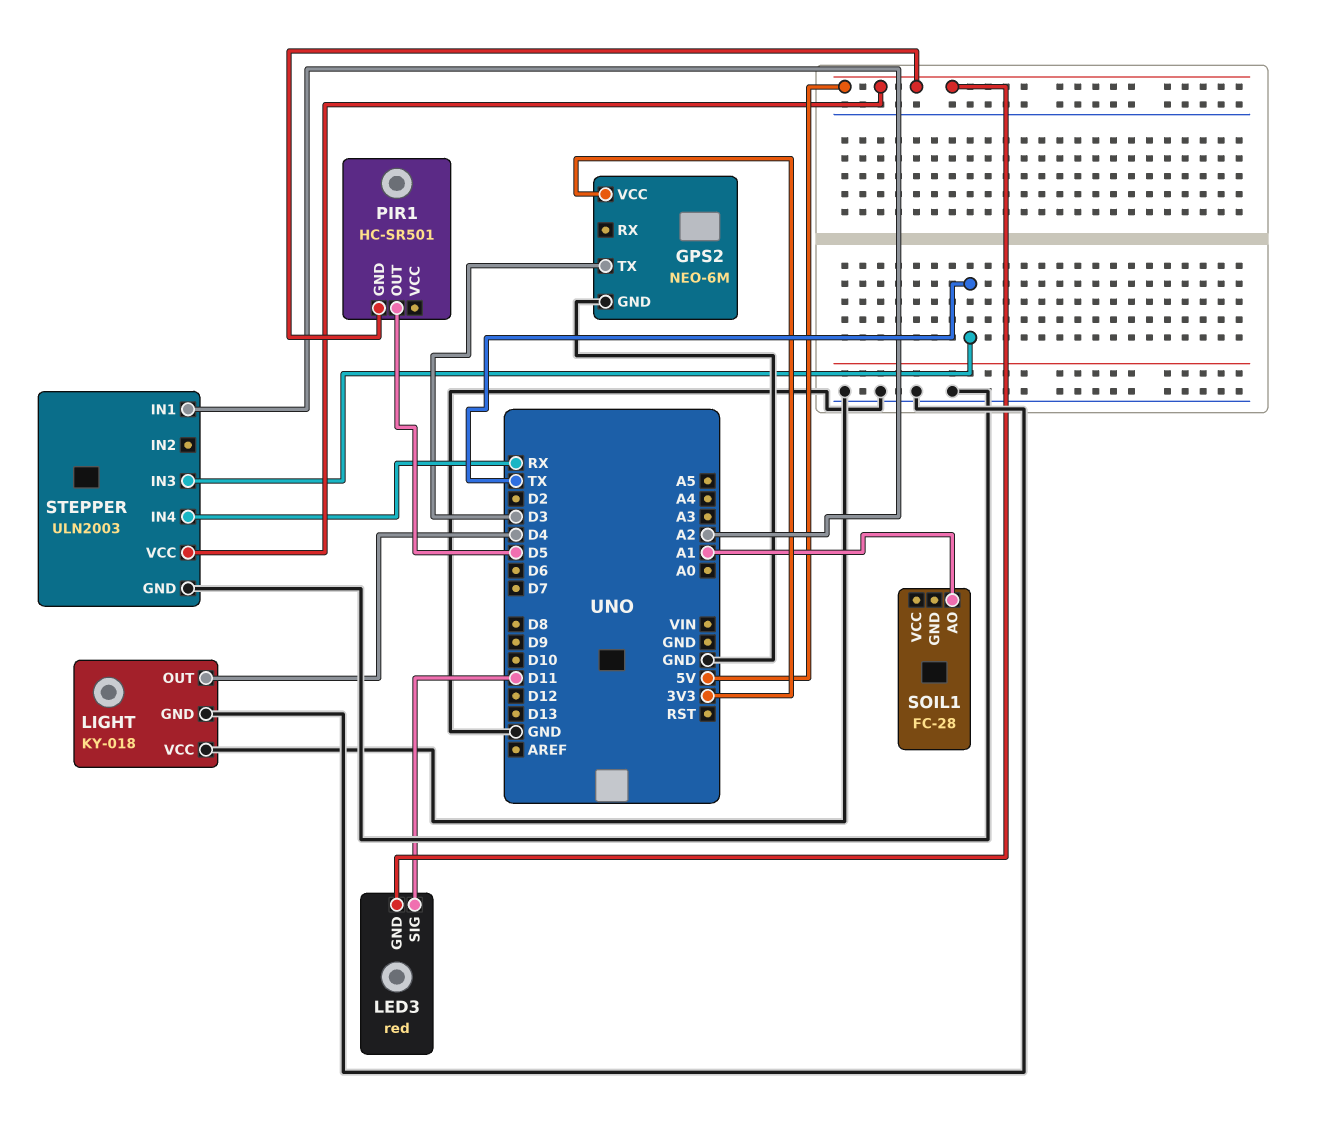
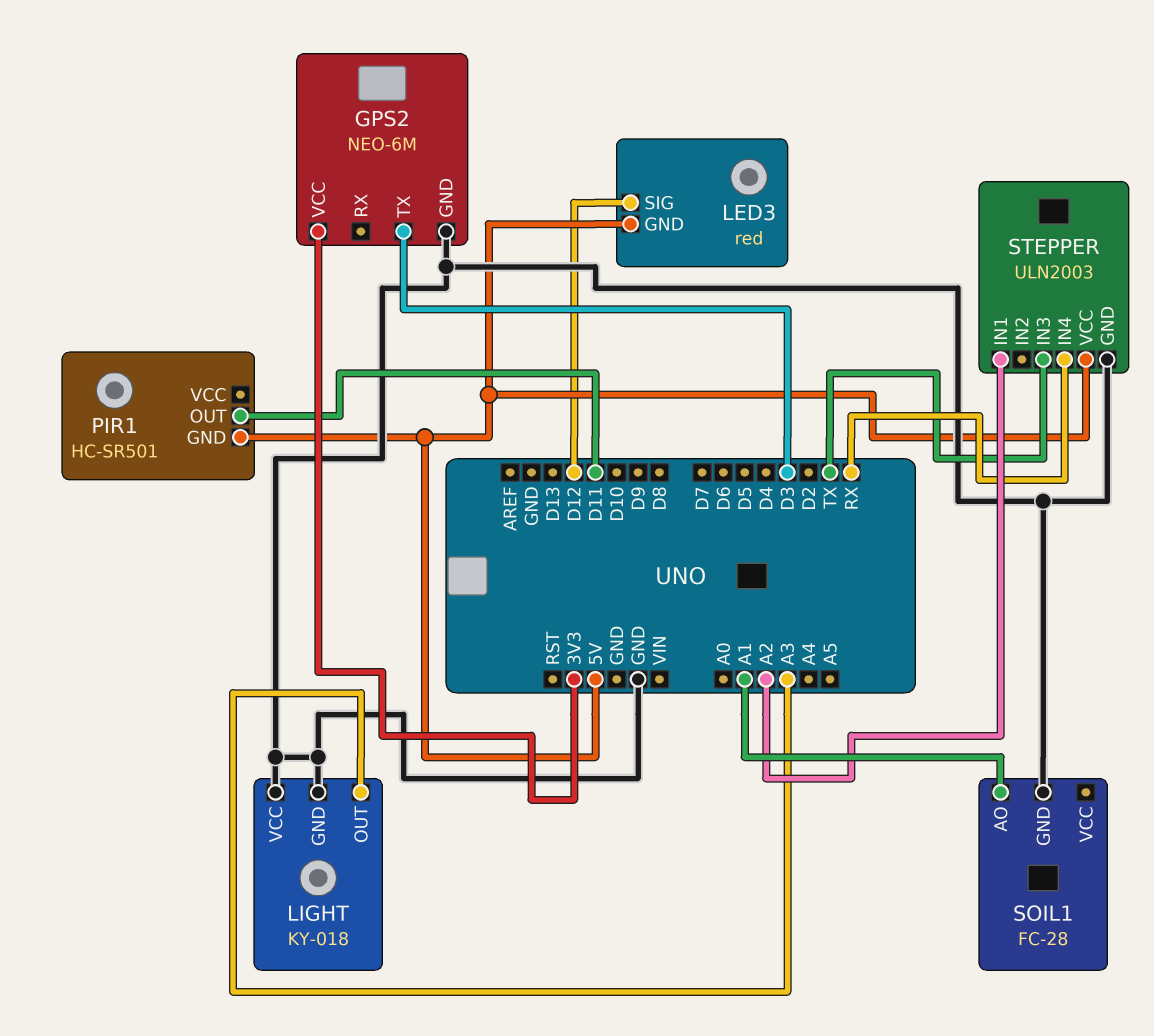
LED3 pin SIG: D11 -> D12
LIGHT pin OUT: D4 -> A3
PIR1 pin OUT: D5 -> D11
SOIL1 pin GND: none -> GND

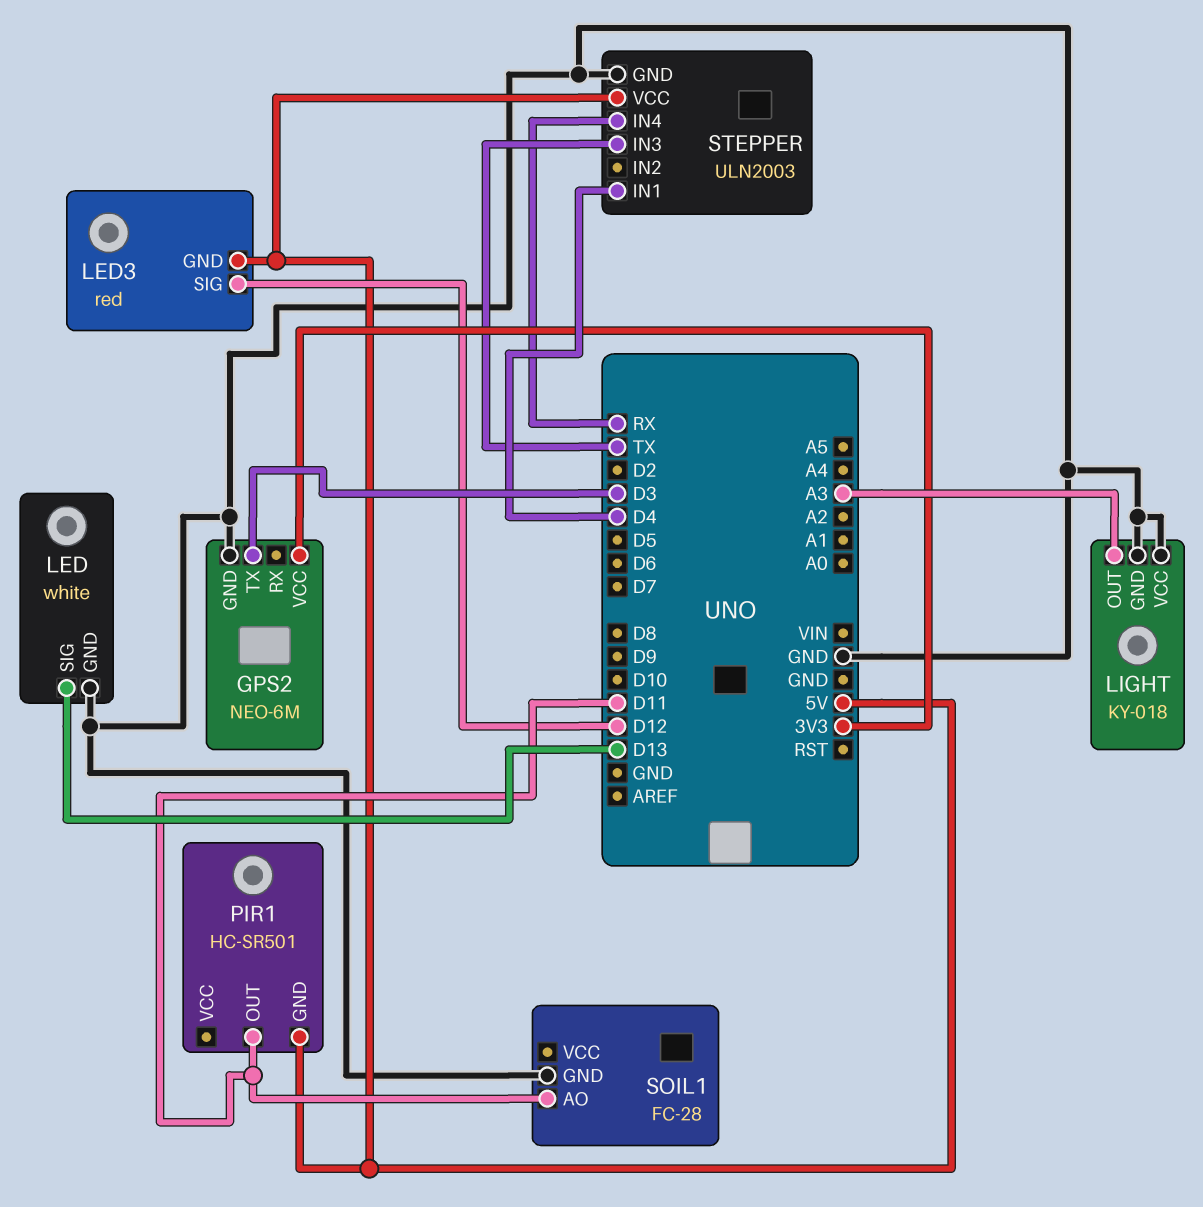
LED: none -> white
LED pin GND: none -> GND
LED pin SIG: none -> D13
SOIL1 pin AO: A1 -> D11
STEPPER pin IN1: A2 -> D4

